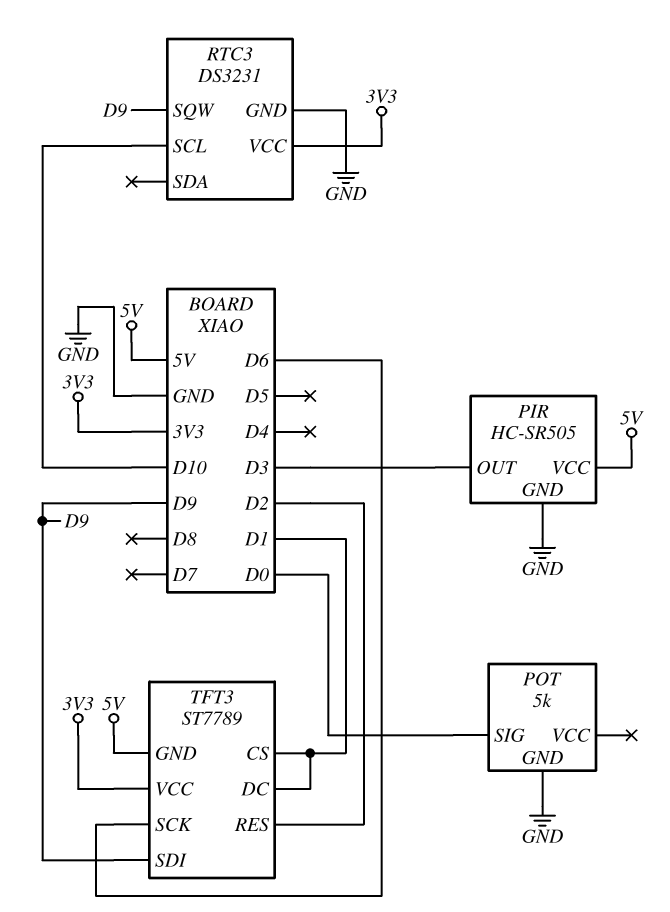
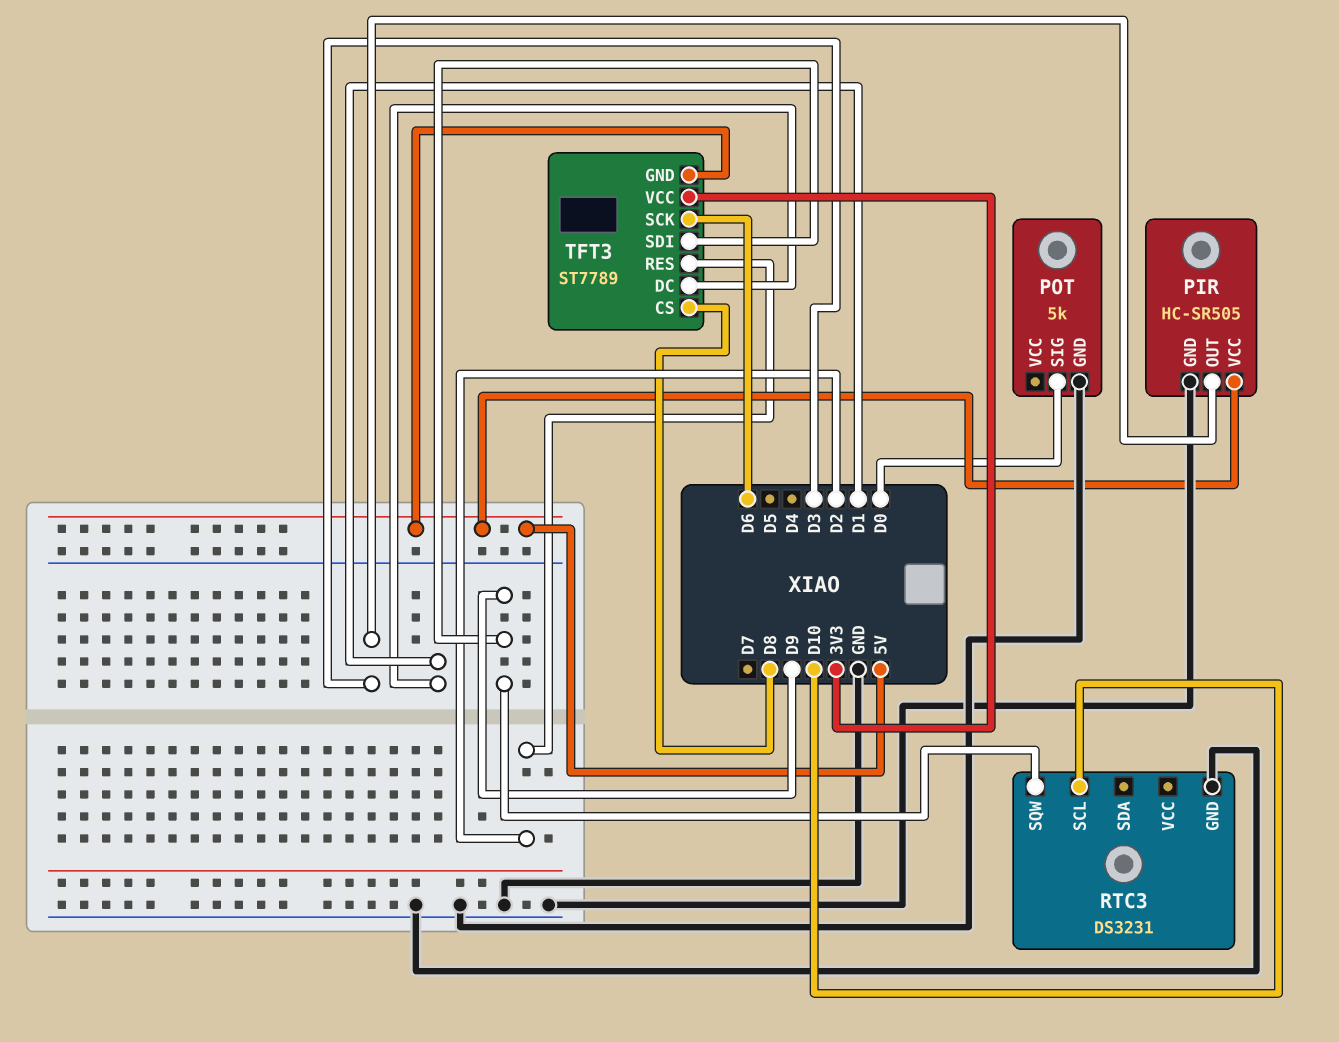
RTC3 pin VCC: 3V3 -> none
TFT3 pin CS: D1 -> D8

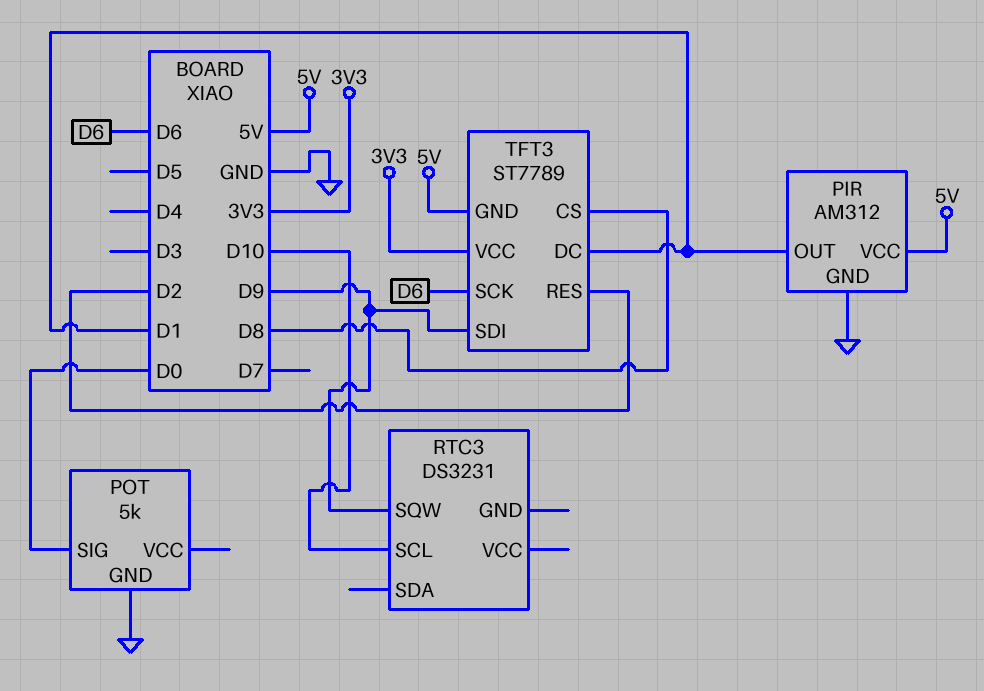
PIR: HC-SR505 -> AM312
PIR pin OUT: D3 -> D1
RTC3 pin GND: GND -> none

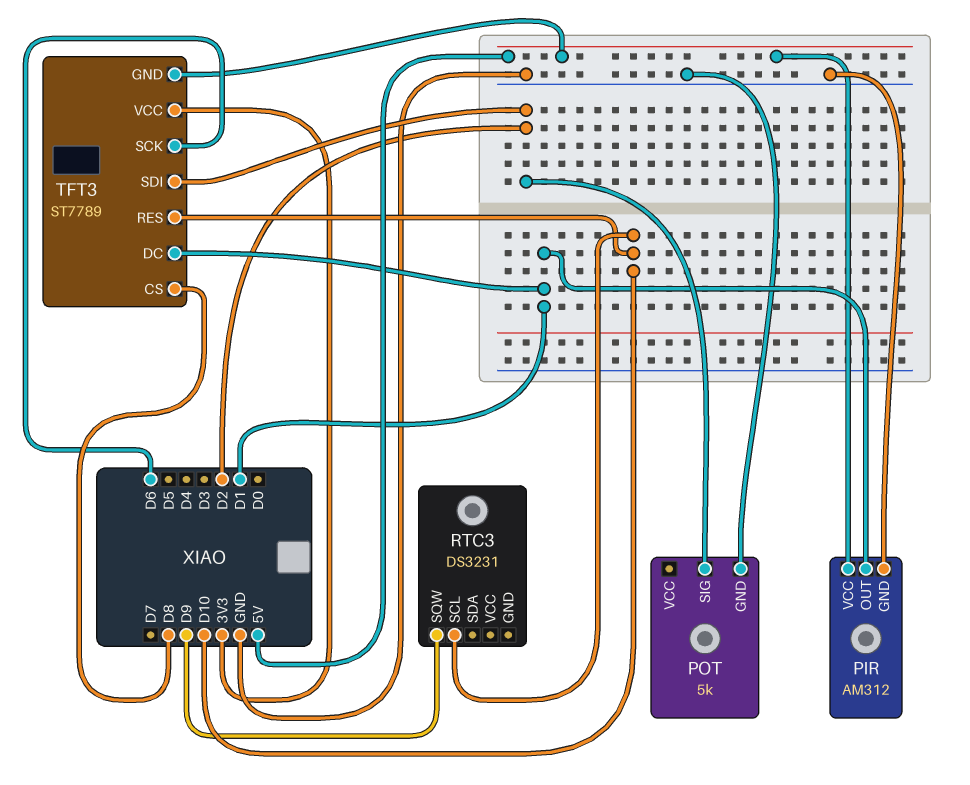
POT pin SIG: D0 -> D2
TFT3 pin RES: D2 -> D10
TFT3 pin SDI: D9 -> D2

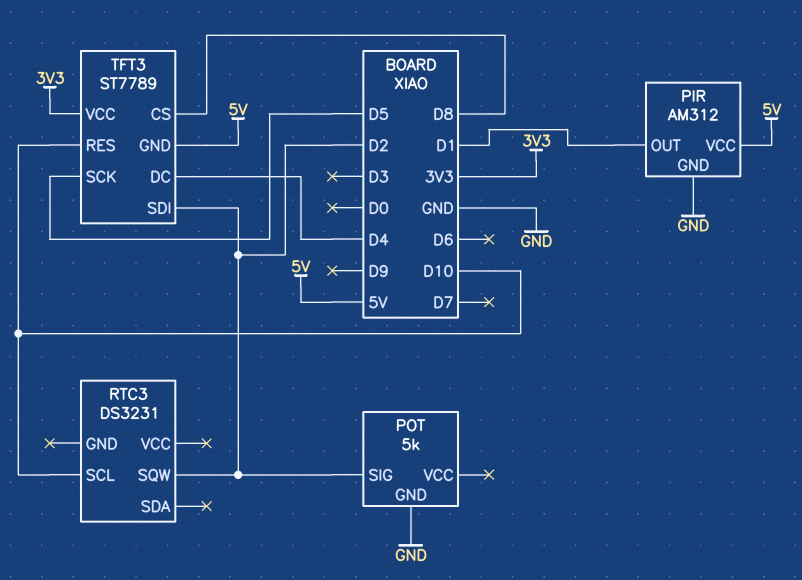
RTC3 pin SQW: D9 -> D2
TFT3 pin DC: D1 -> D4
TFT3 pin SCK: D6 -> D5

